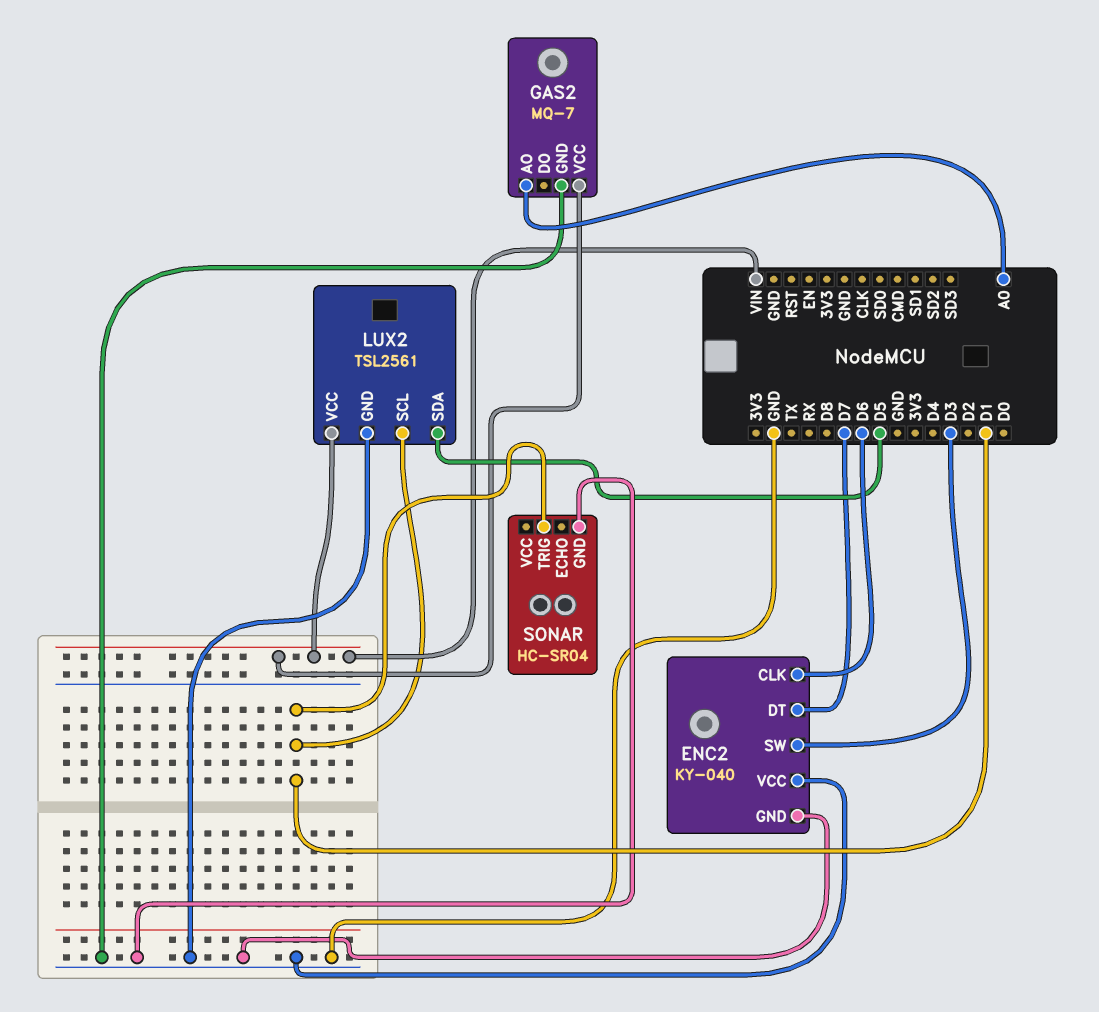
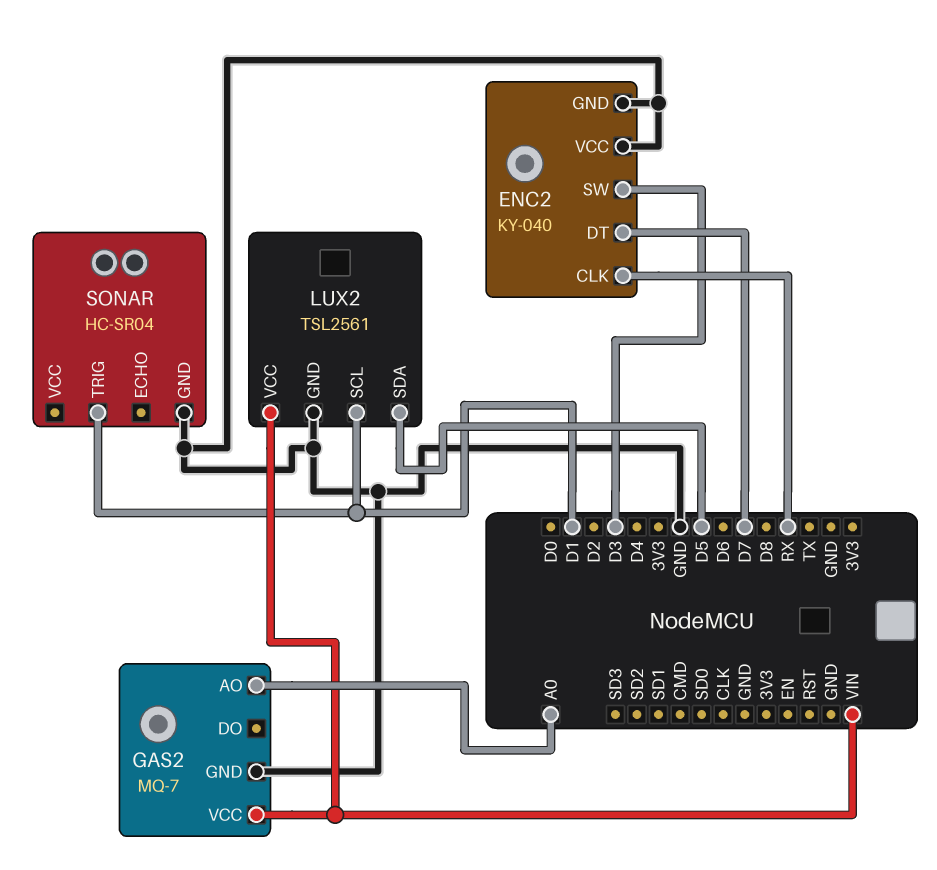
ENC2 pin CLK: D6 -> RX

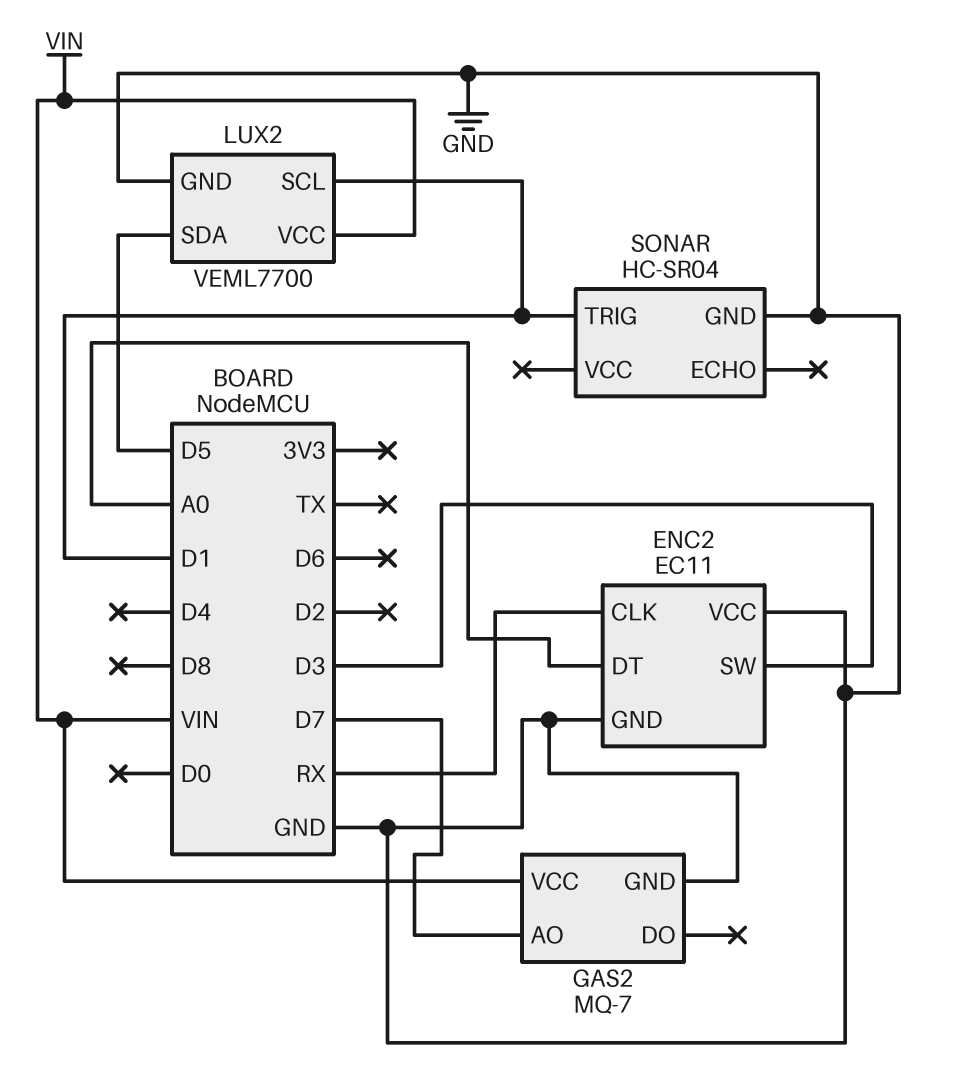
ENC2: KY-040 -> EC11
ENC2 pin DT: D7 -> A0
GAS2 pin AO: A0 -> D7
LUX2: TSL2561 -> VEML7700

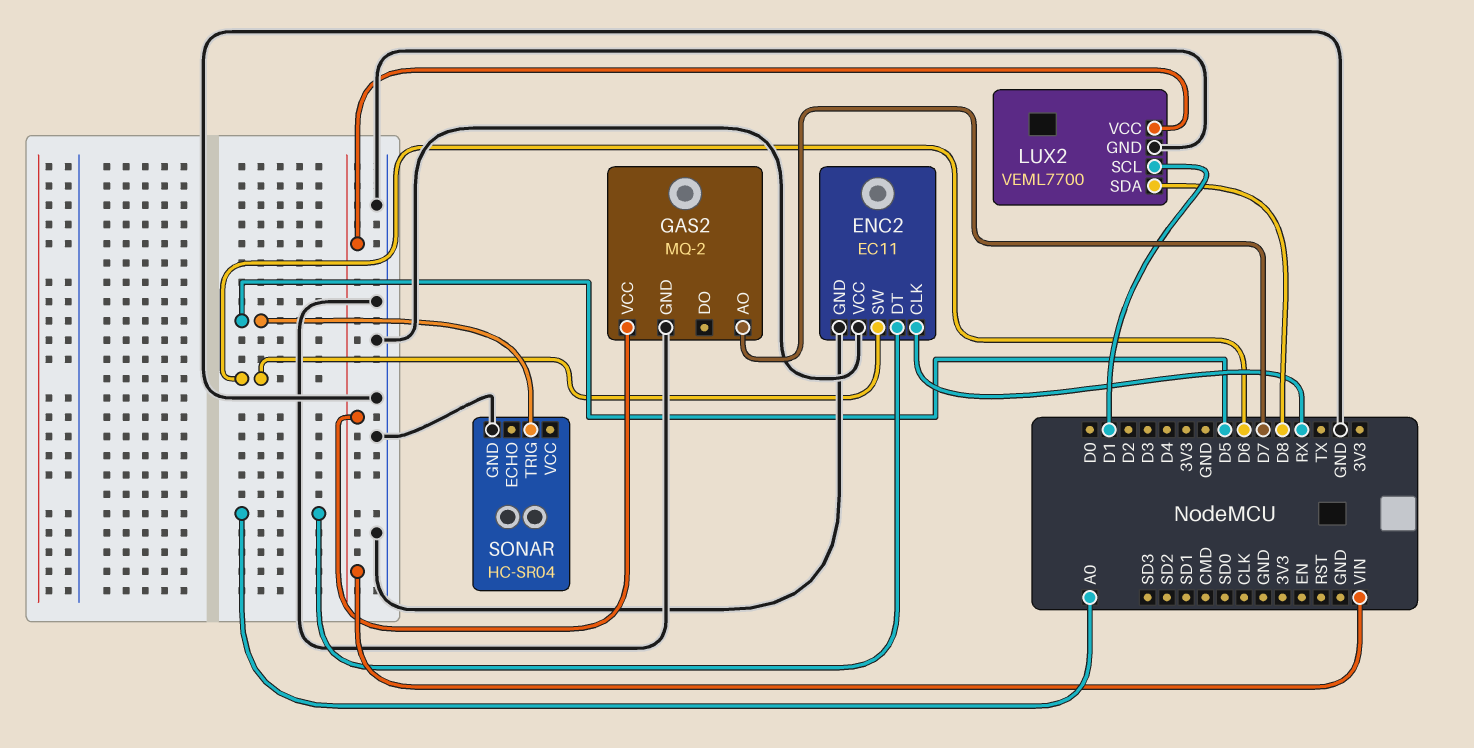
ENC2 pin SW: D3 -> D6
GAS2: MQ-7 -> MQ-2
LUX2 pin SDA: D5 -> D8
SONAR pin TRIG: D1 -> D5

